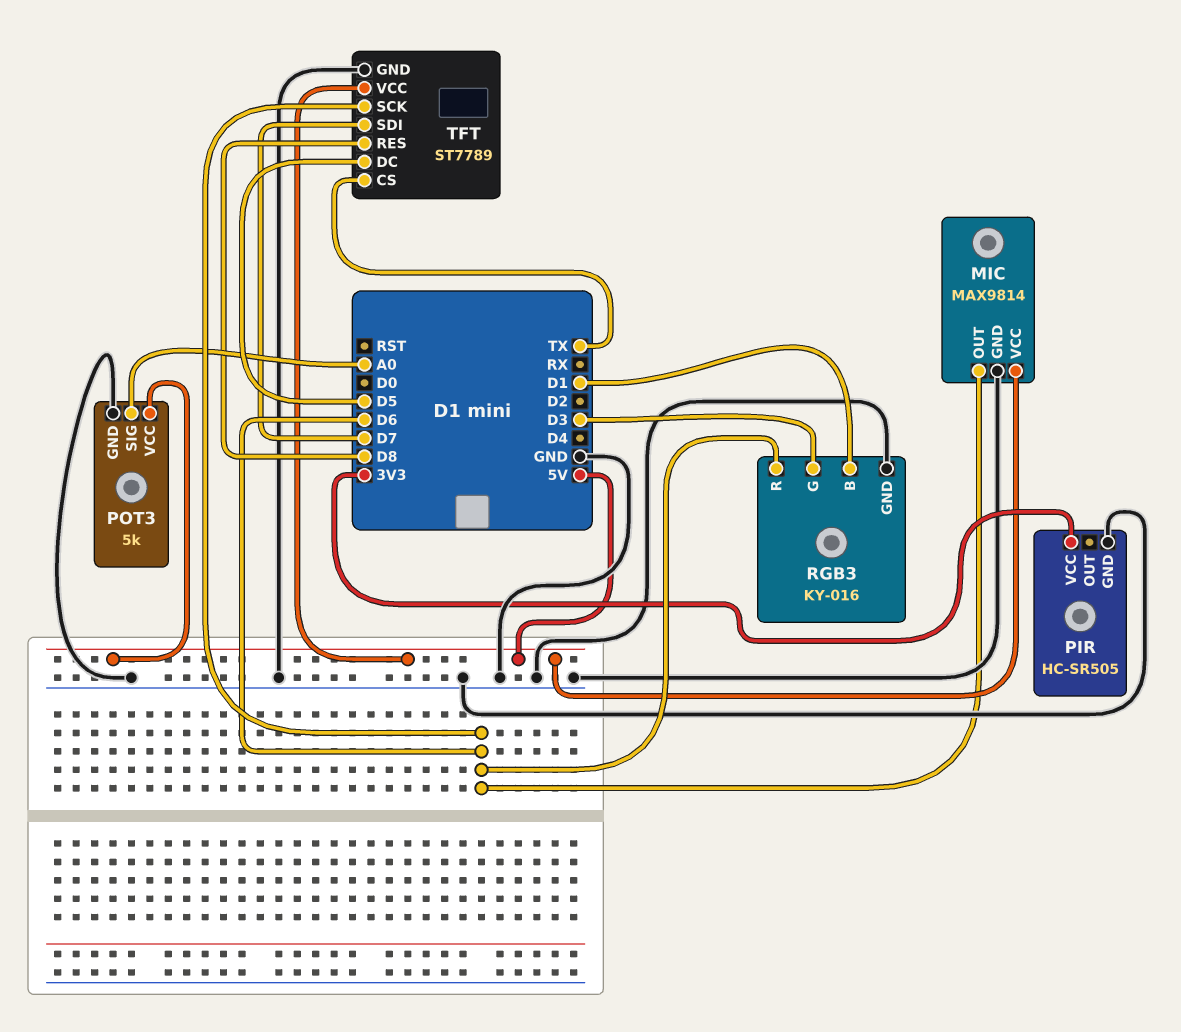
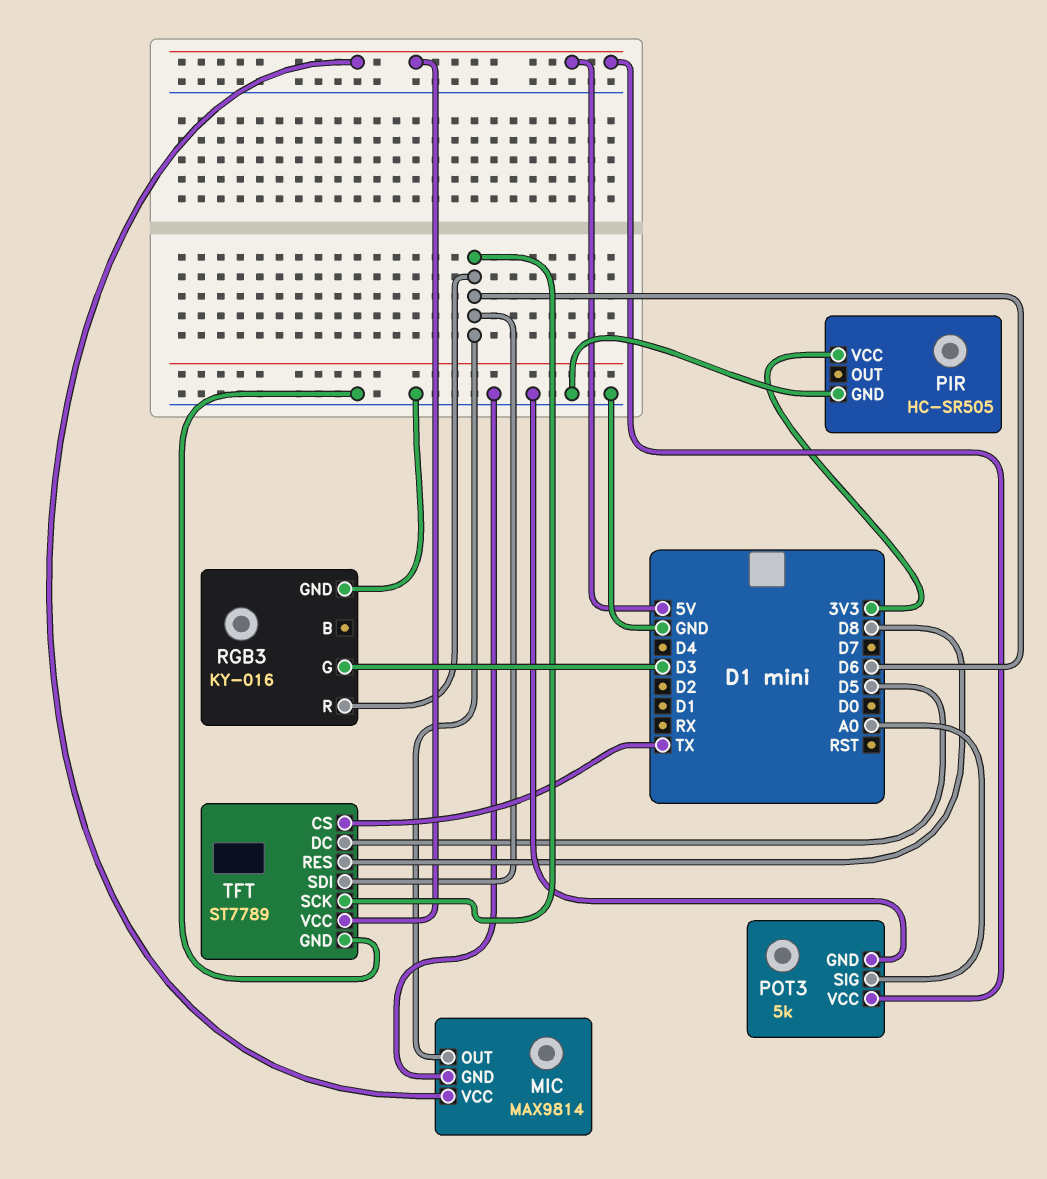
RGB3 pin B: D1 -> none
TFT pin SDI: D7 -> D6

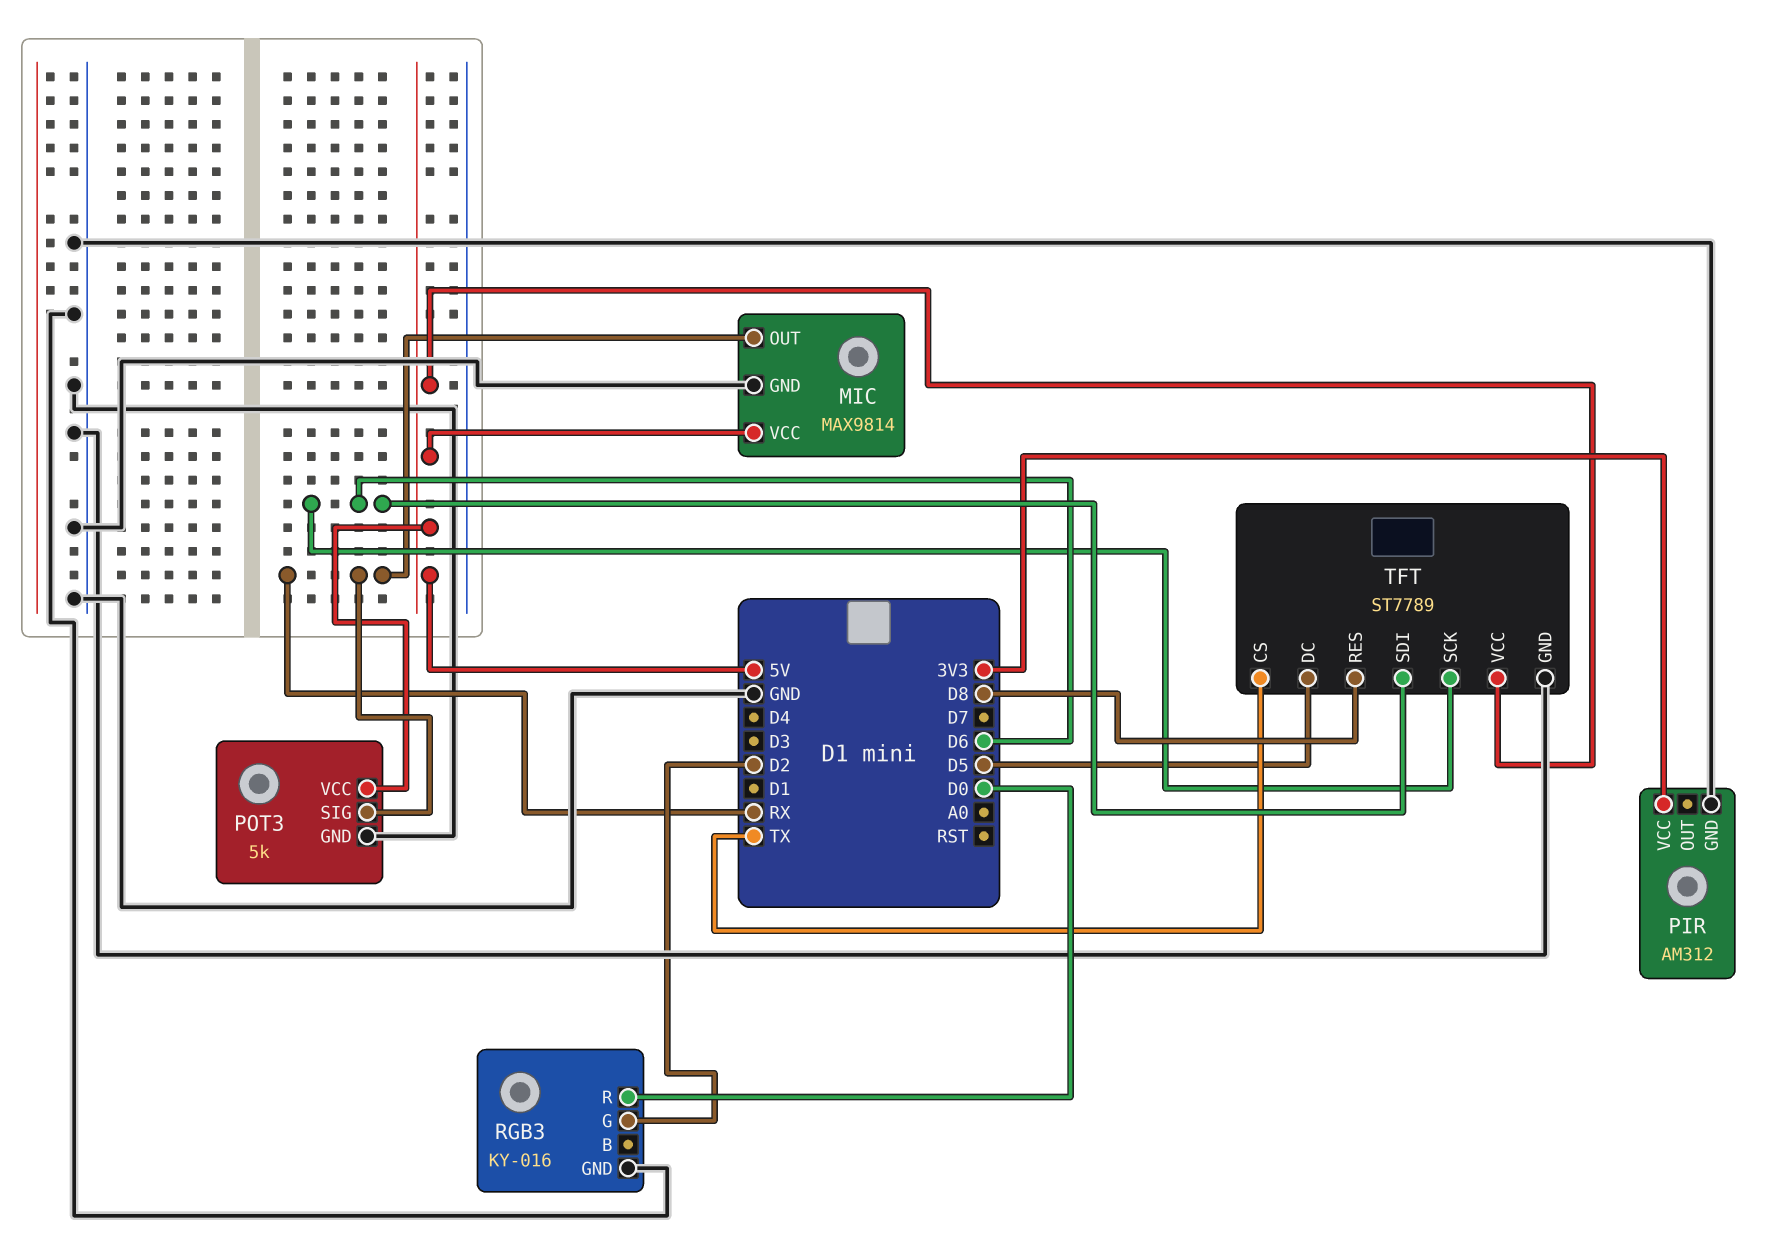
MIC pin OUT: D6 -> RX
PIR: HC-SR505 -> AM312
POT3 pin SIG: A0 -> RX
RGB3 pin G: D3 -> D2
RGB3 pin R: D6 -> D0

